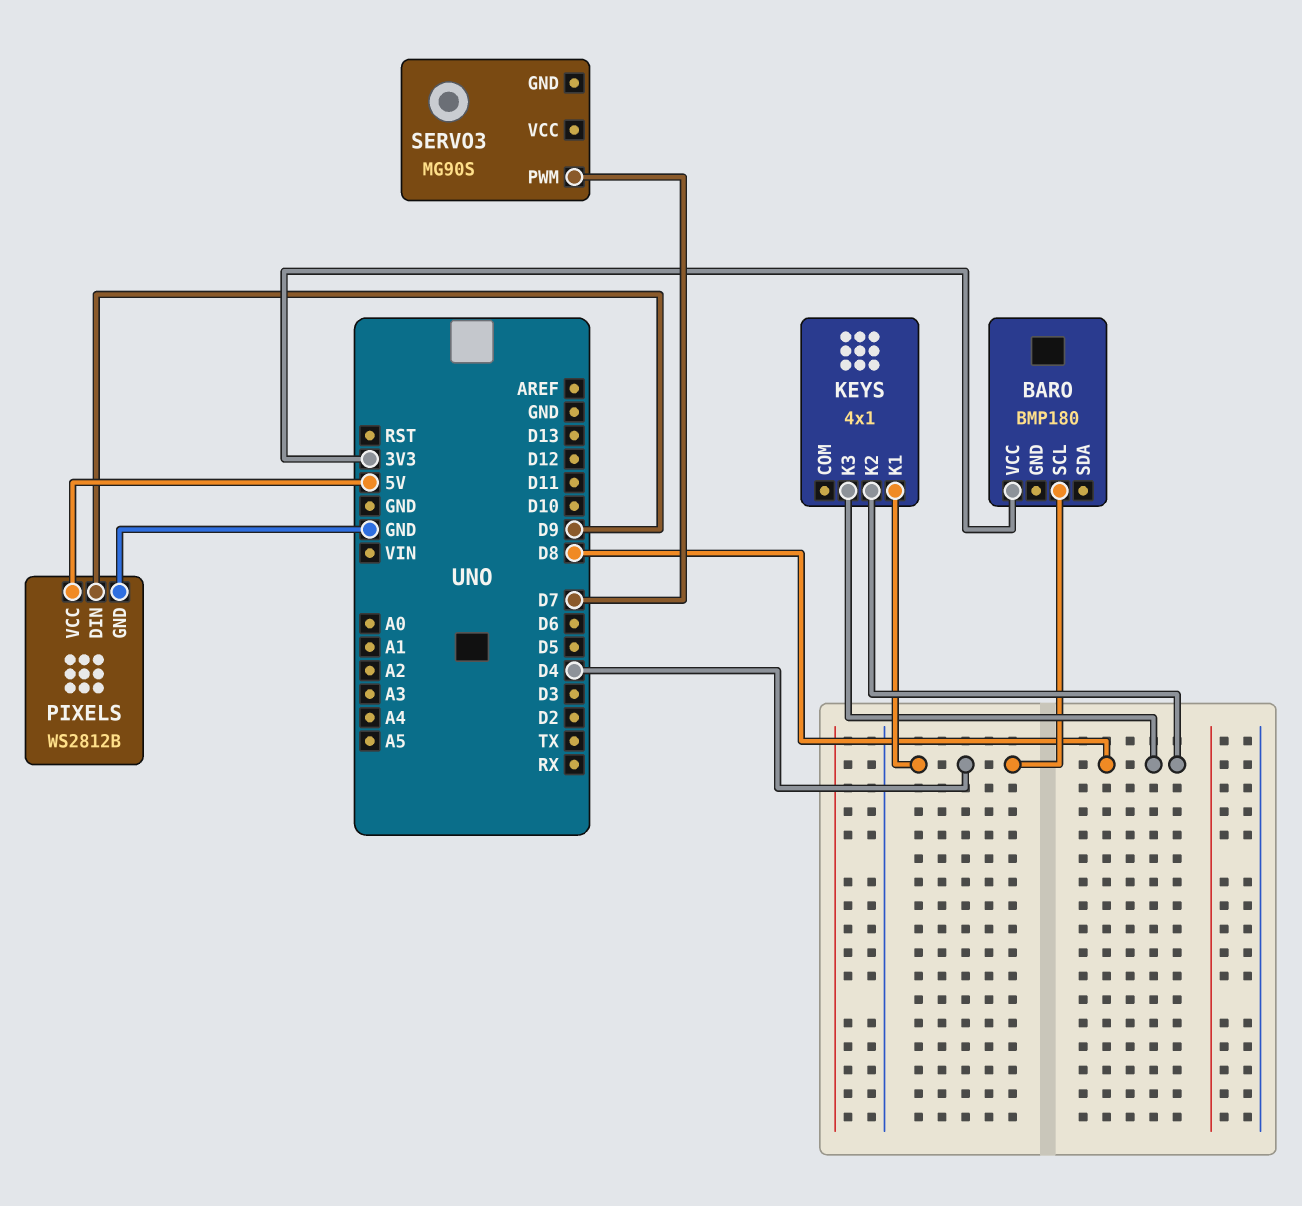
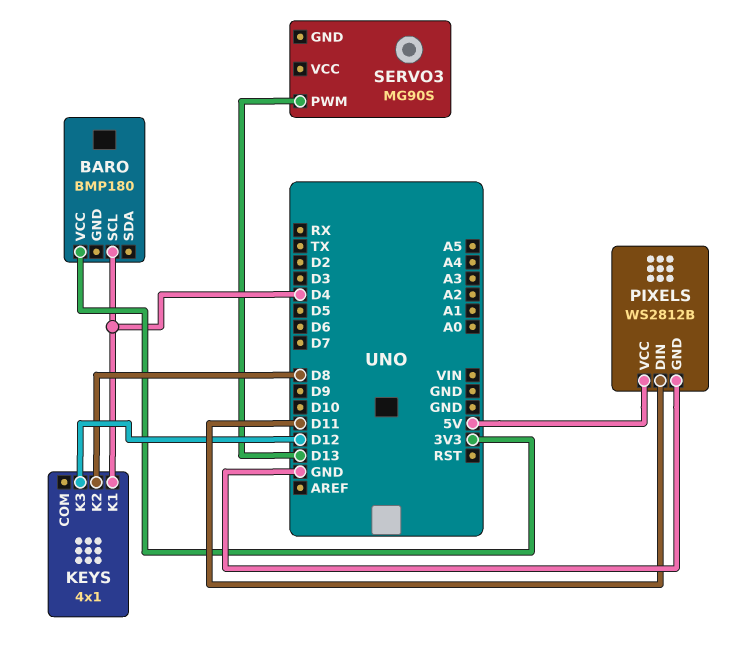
KEYS pin K3: D8 -> D12
PIXELS pin DIN: D9 -> D11
SERVO3 pin PWM: D7 -> D13

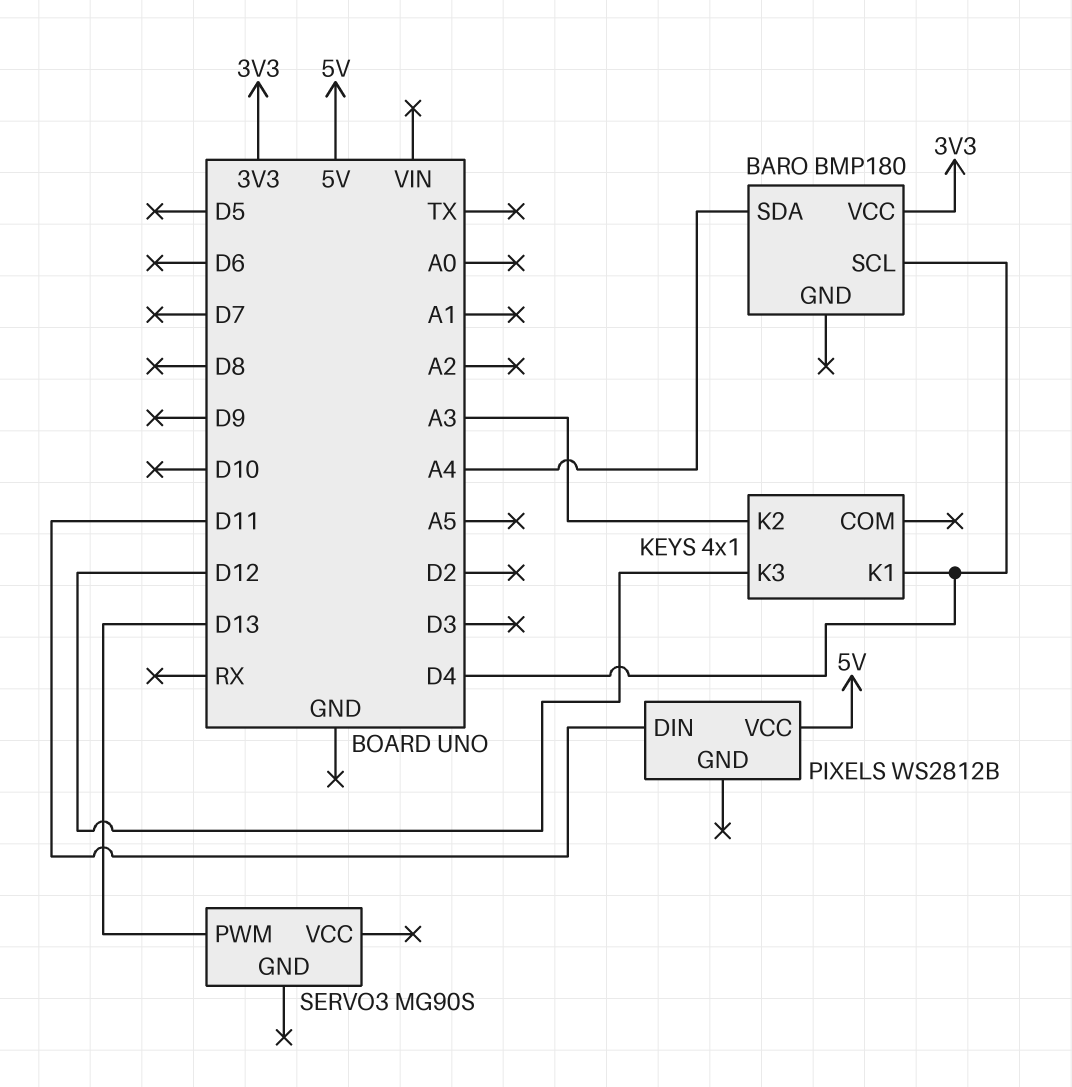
BARO pin SDA: none -> A4
KEYS pin K2: D8 -> A3
PIXELS pin GND: GND -> none

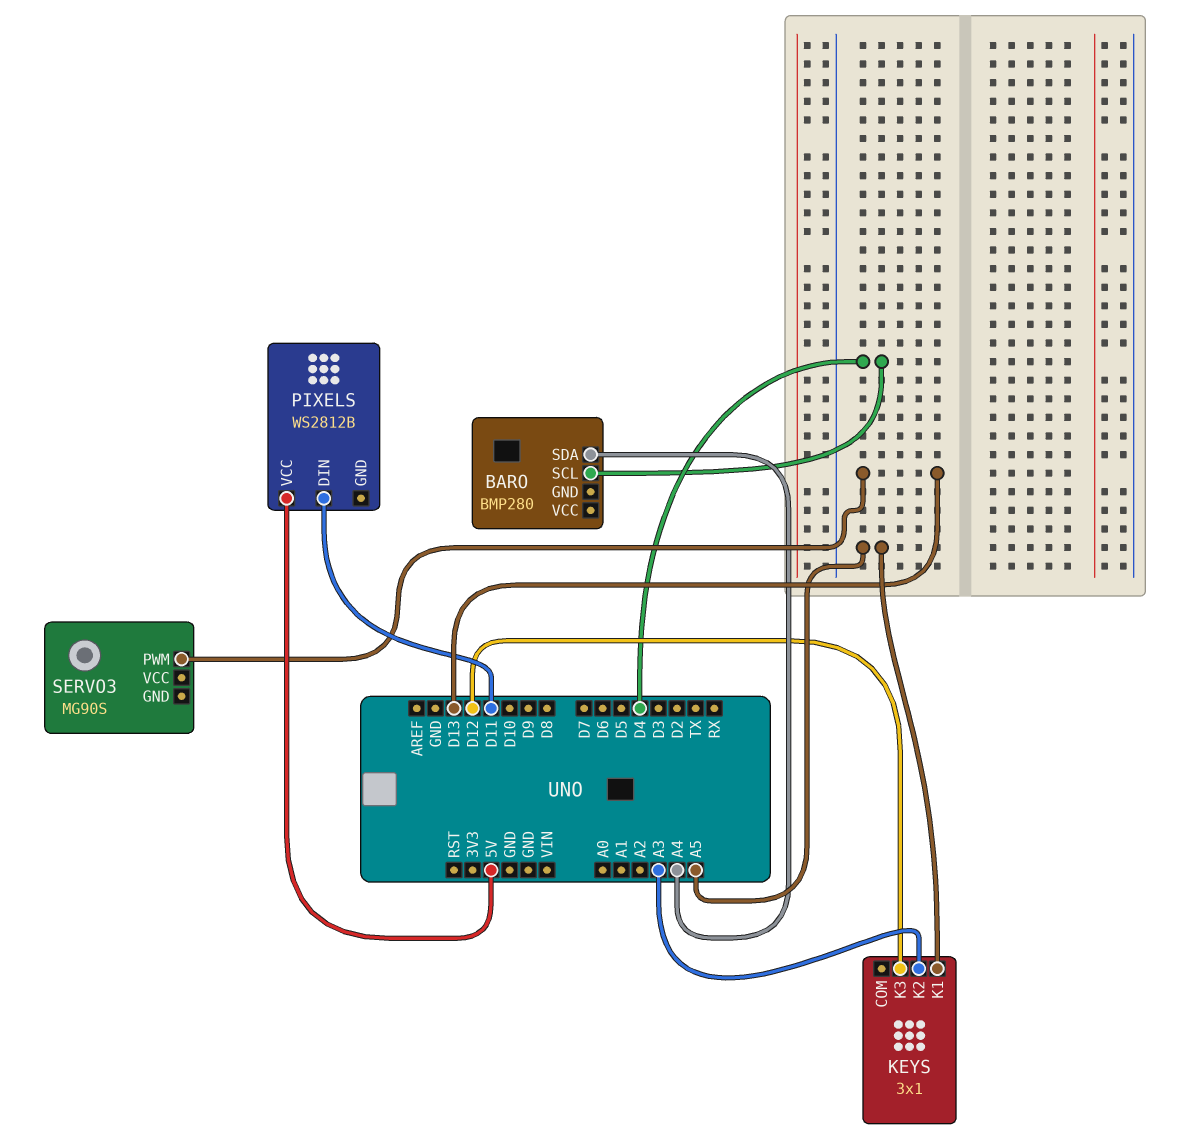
BARO: BMP180 -> BMP280
BARO pin VCC: 3V3 -> none
KEYS: 4x1 -> 3x1
KEYS pin K1: D4 -> A5

